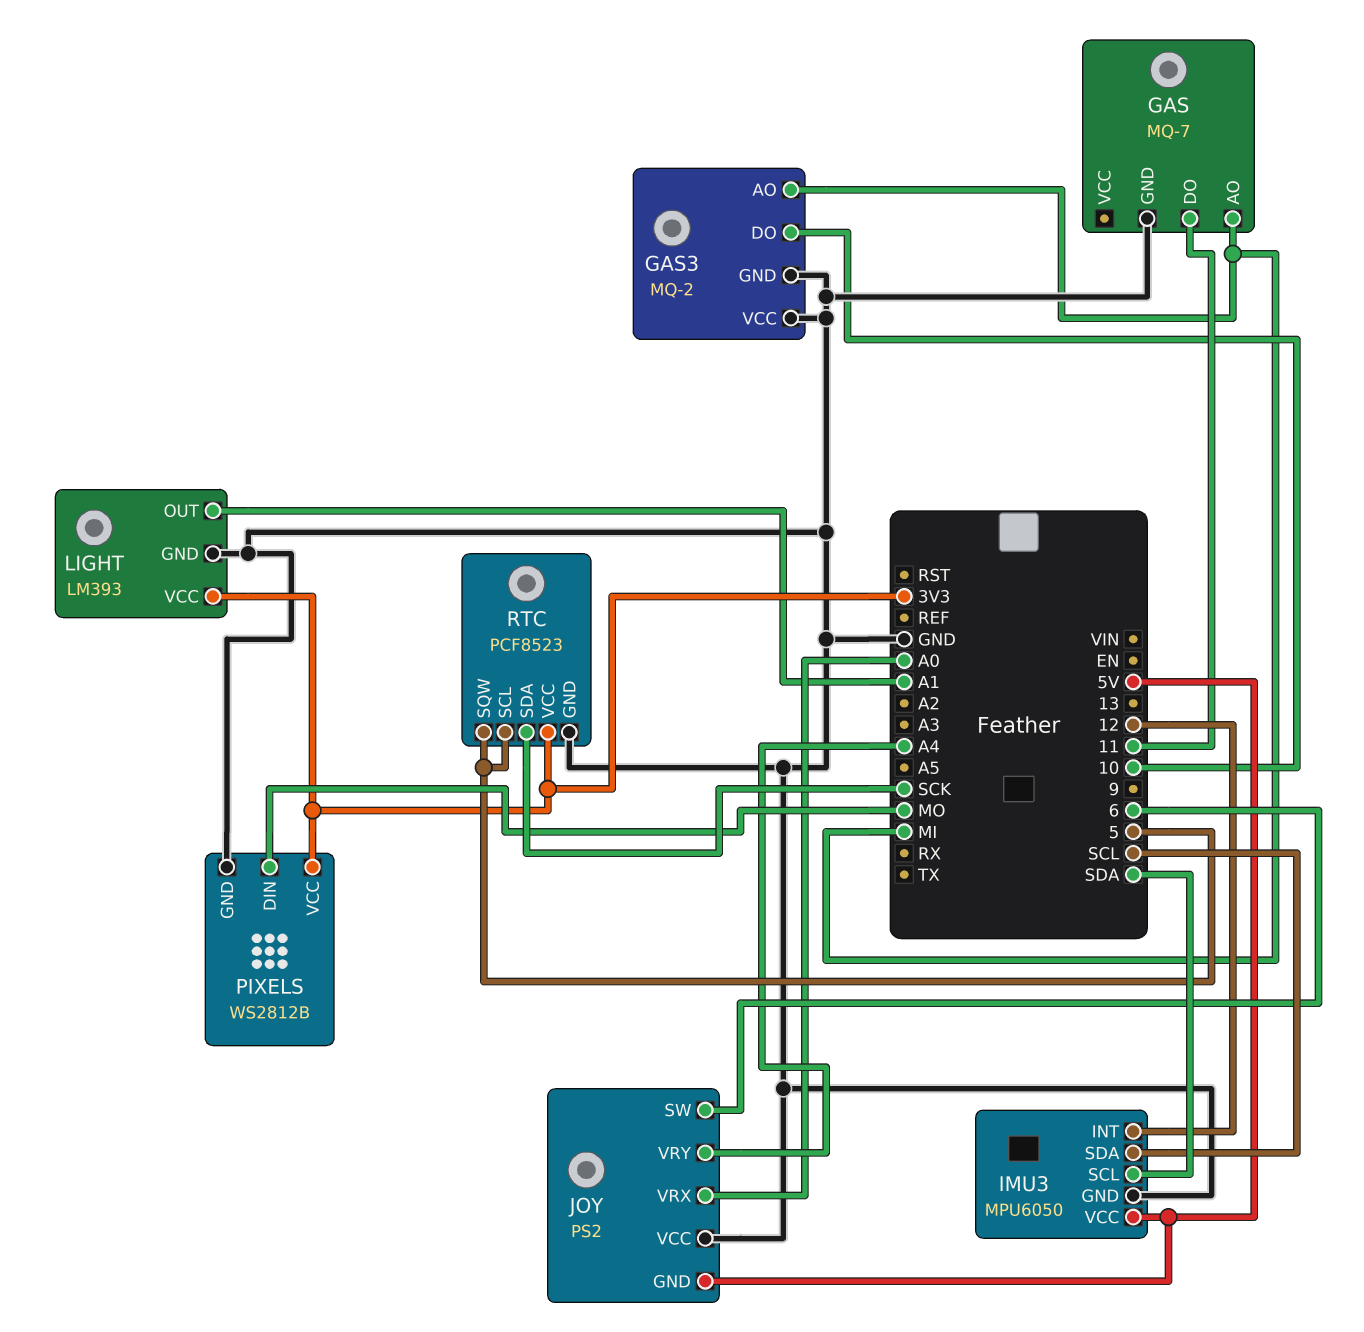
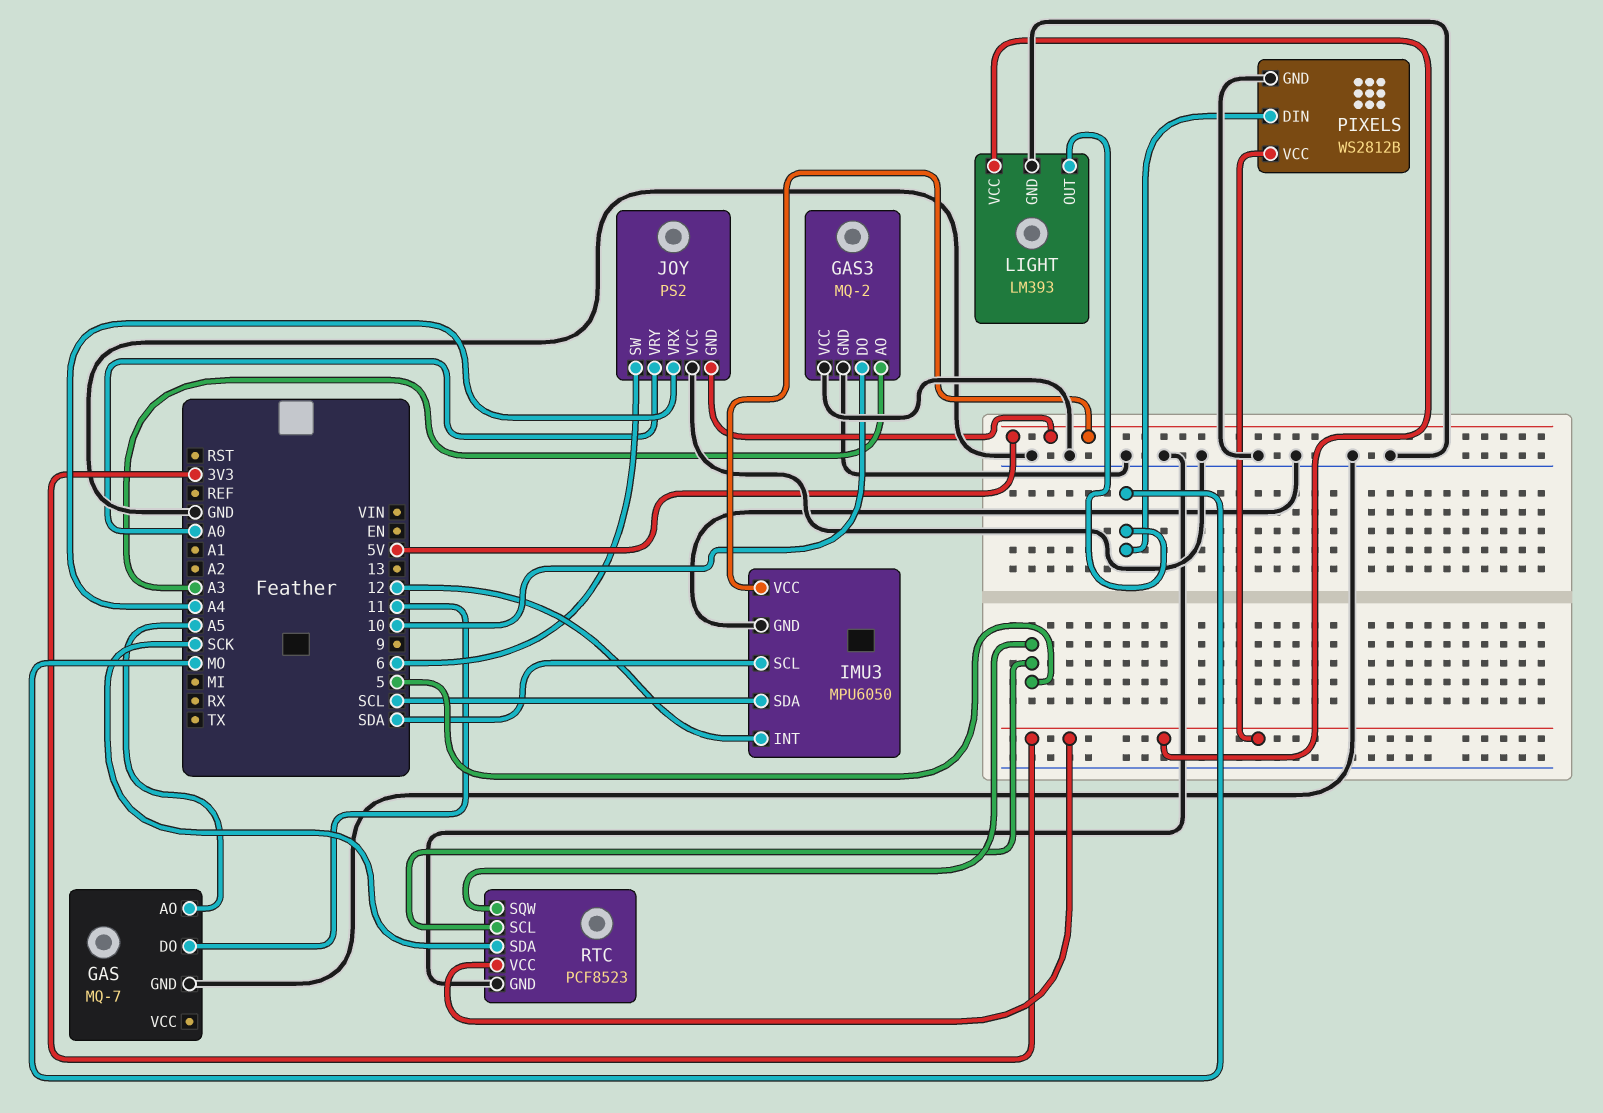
GAS pin AO: MI -> A5
GAS3 pin AO: MI -> A3
JOY pin VRX: A0 -> A4
JOY pin VRY: A4 -> A0
LIGHT pin OUT: A1 -> MO

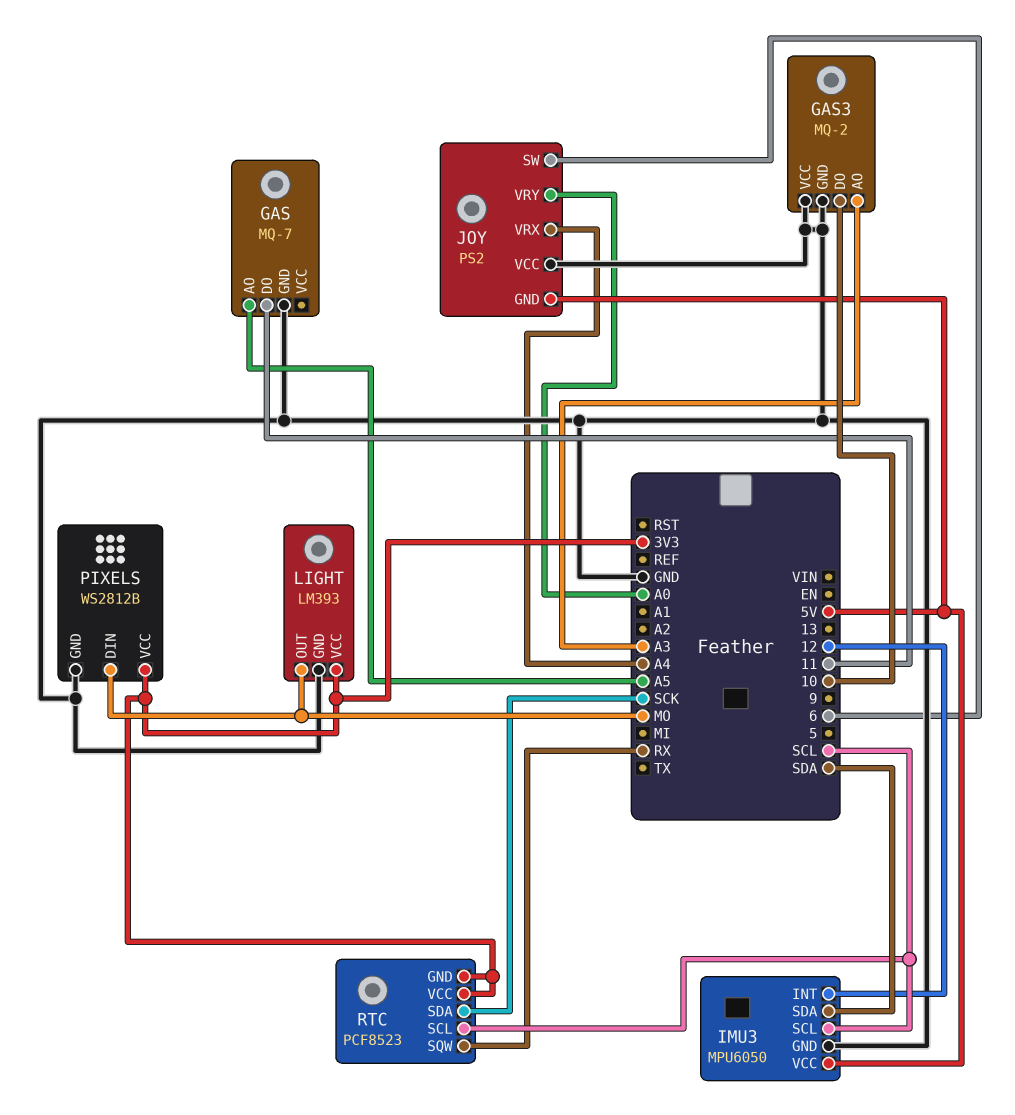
IMU3 pin SCL: SDA -> SCL
IMU3 pin SDA: SCL -> SDA
RTC pin GND: GND -> 3V3
RTC pin SCL: 5 -> SCL
RTC pin SQW: 5 -> RX

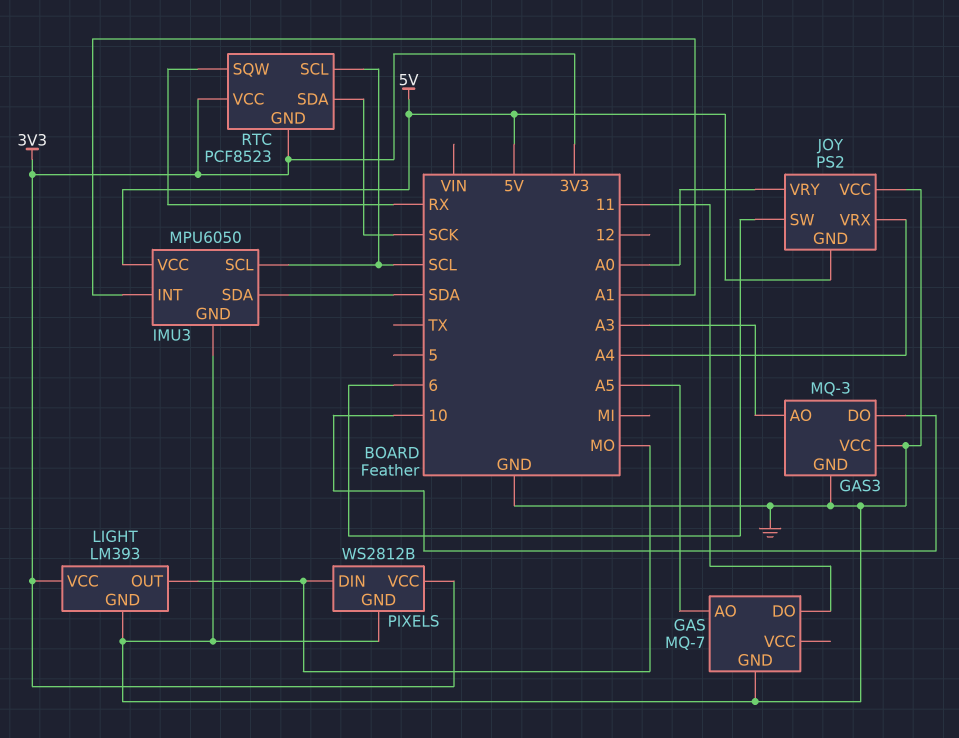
GAS3: MQ-2 -> MQ-3
IMU3 pin INT: 12 -> A1

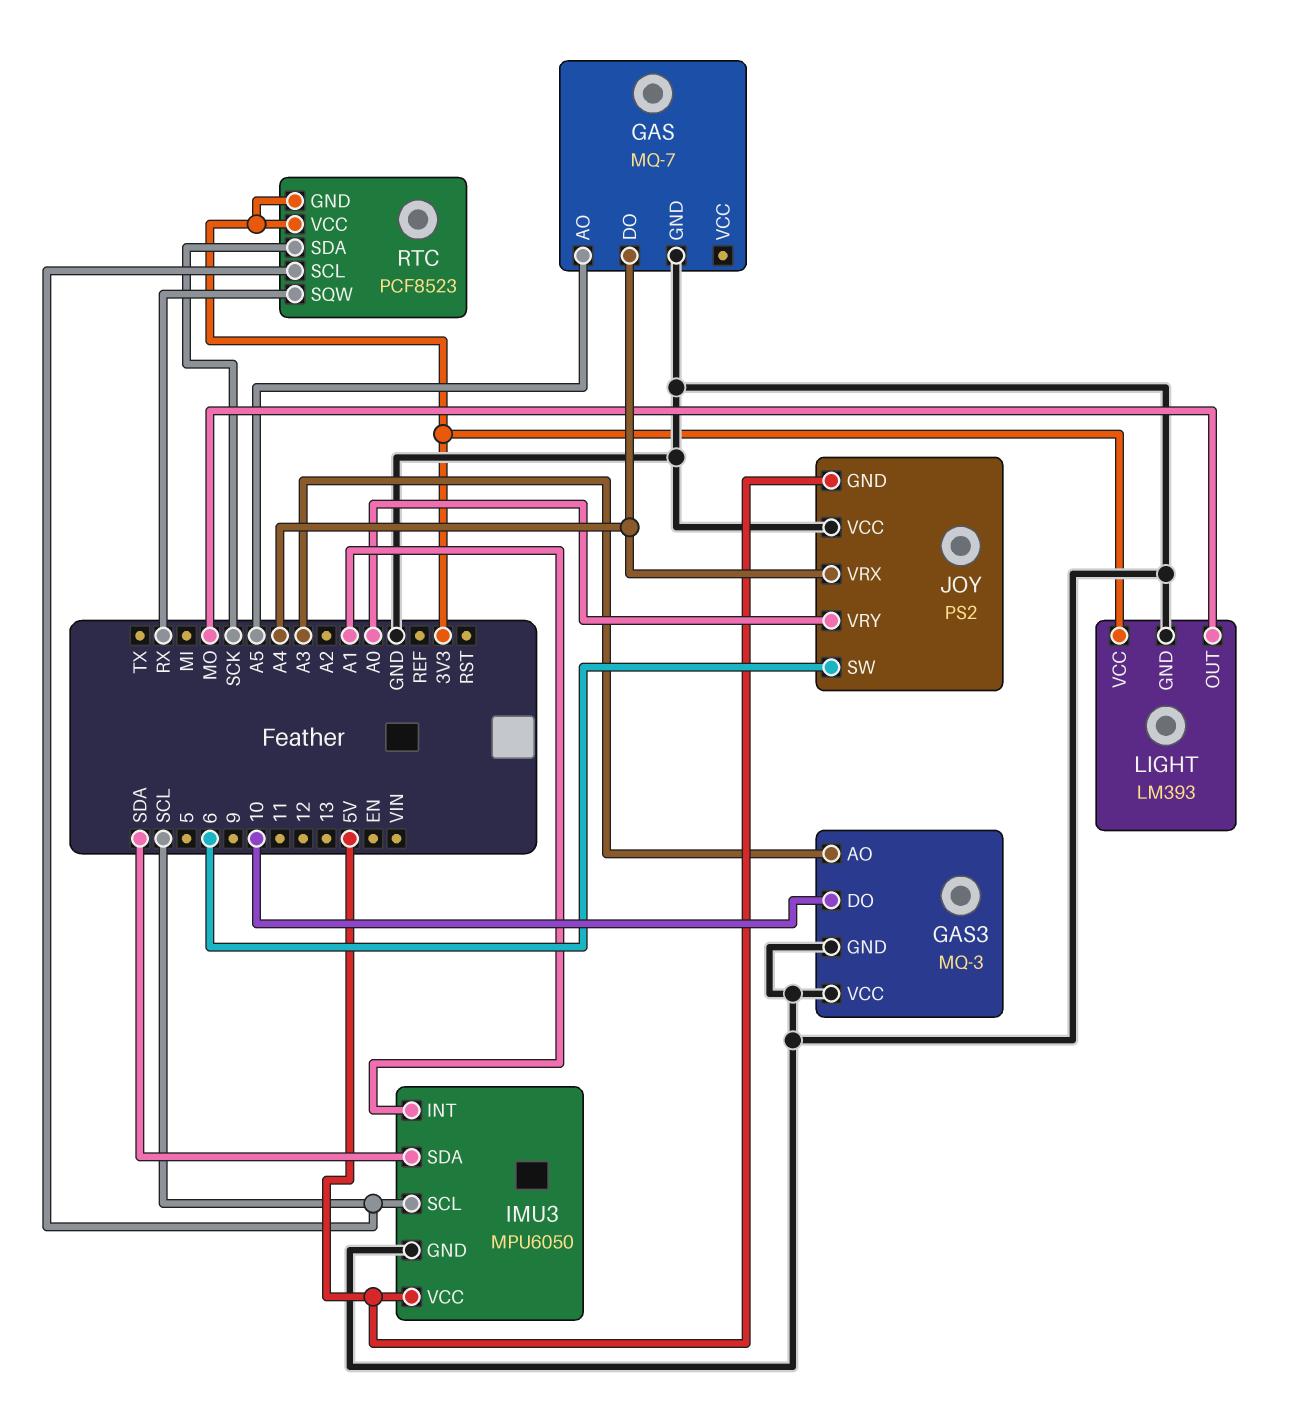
GAS pin DO: 11 -> A4
PIXELS: WS2812B -> none
PIXELS pin DIN: MO -> none
PIXELS pin GND: GND -> none
PIXELS pin VCC: 3V3 -> none

